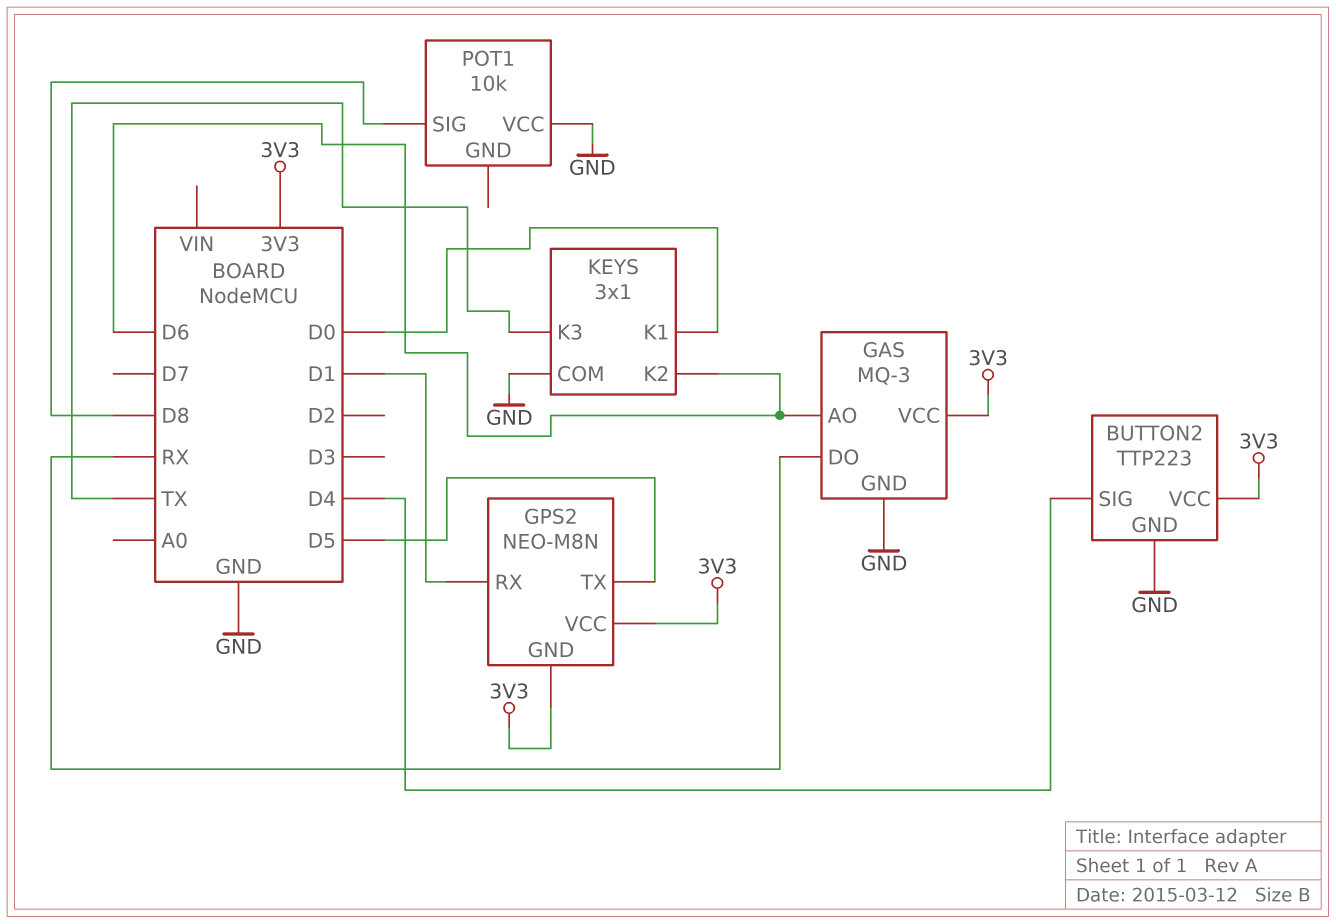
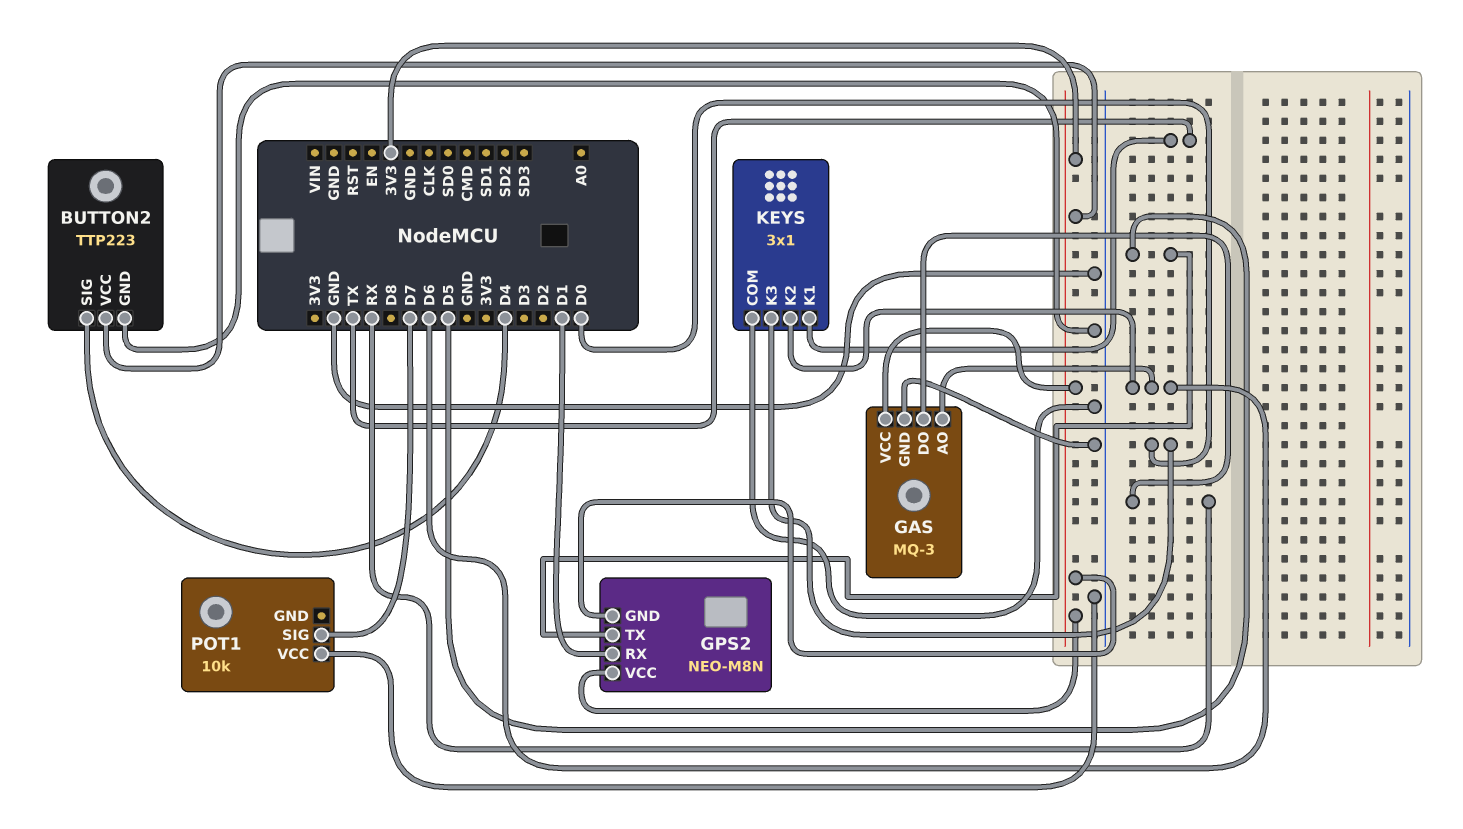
KEYS pin K1: D0 -> TX
KEYS pin K3: TX -> D0
POT1 pin SIG: D8 -> D7

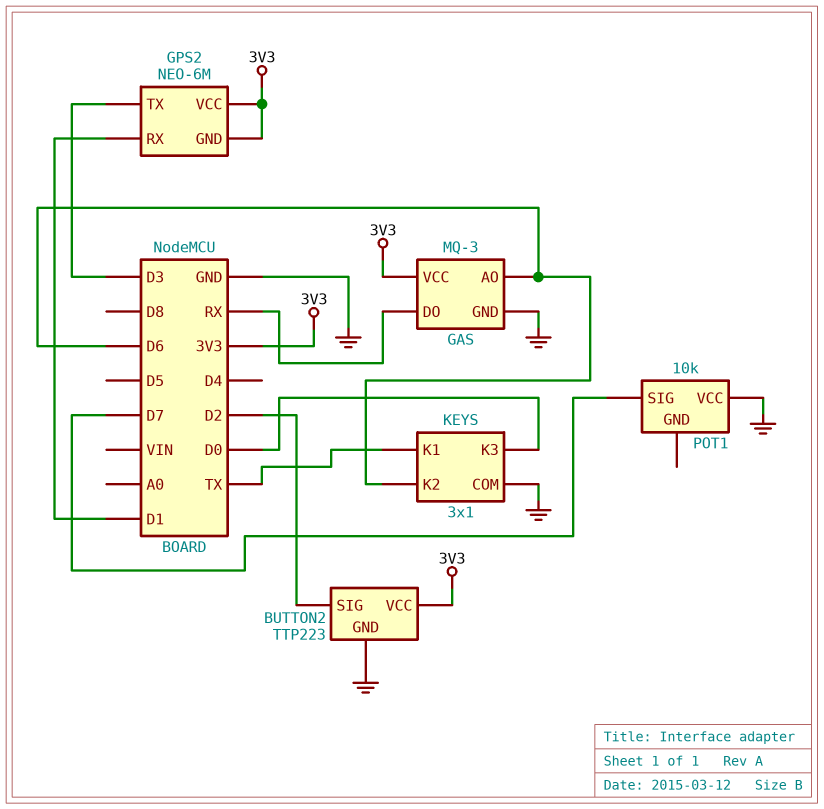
BUTTON2 pin SIG: D4 -> D2
GPS2: NEO-M8N -> NEO-6M
GPS2 pin TX: D5 -> D3

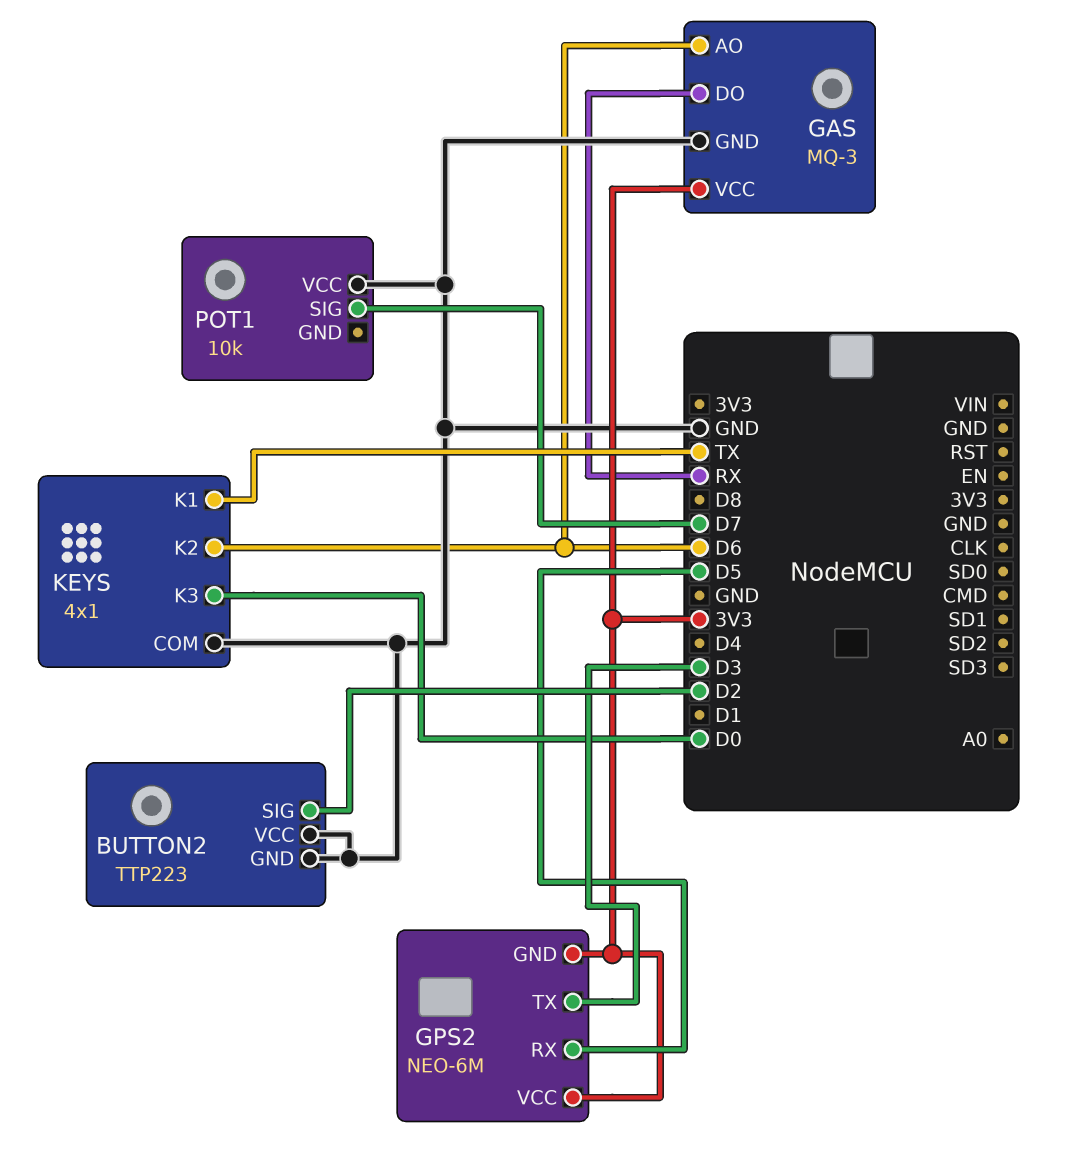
BUTTON2 pin VCC: 3V3 -> GND
GPS2 pin RX: D1 -> D5
KEYS: 3x1 -> 4x1

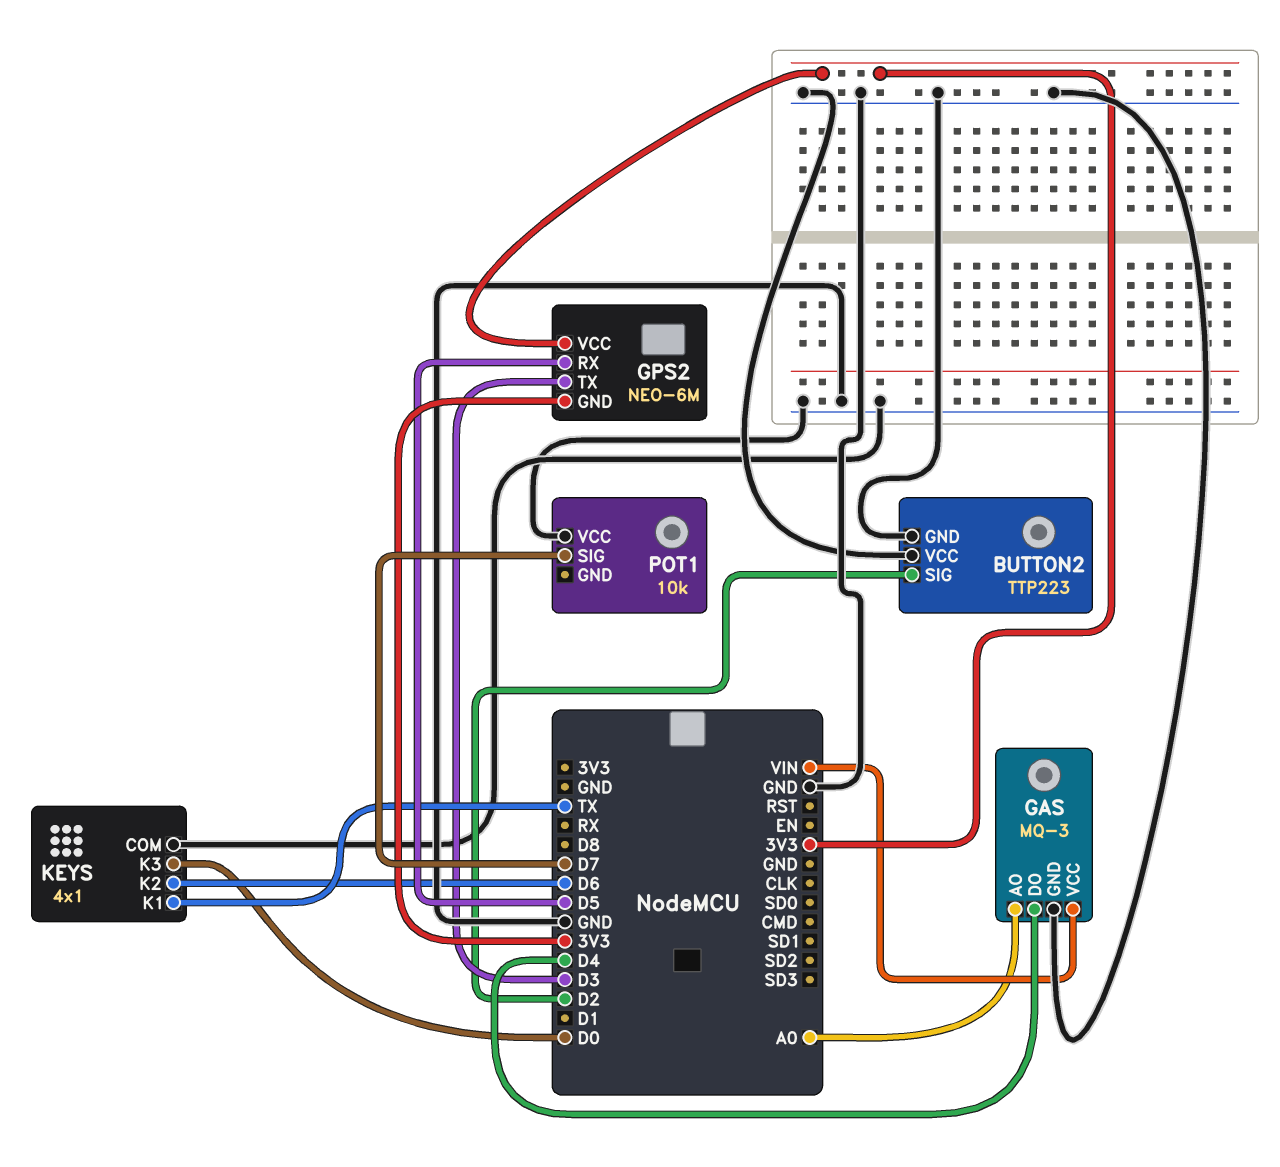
GAS pin AO: D6 -> A0
GAS pin DO: RX -> D4
GAS pin VCC: 3V3 -> VIN

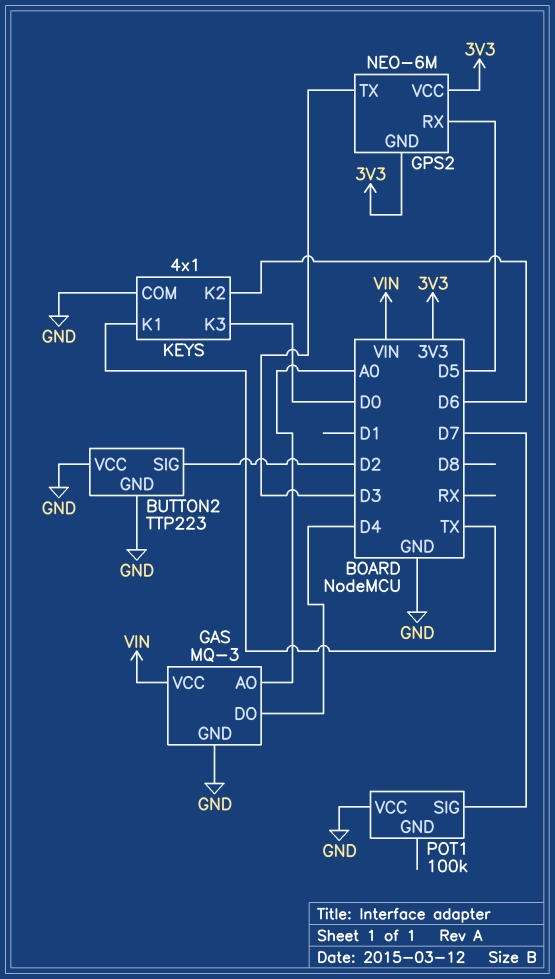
POT1: 10k -> 100k

